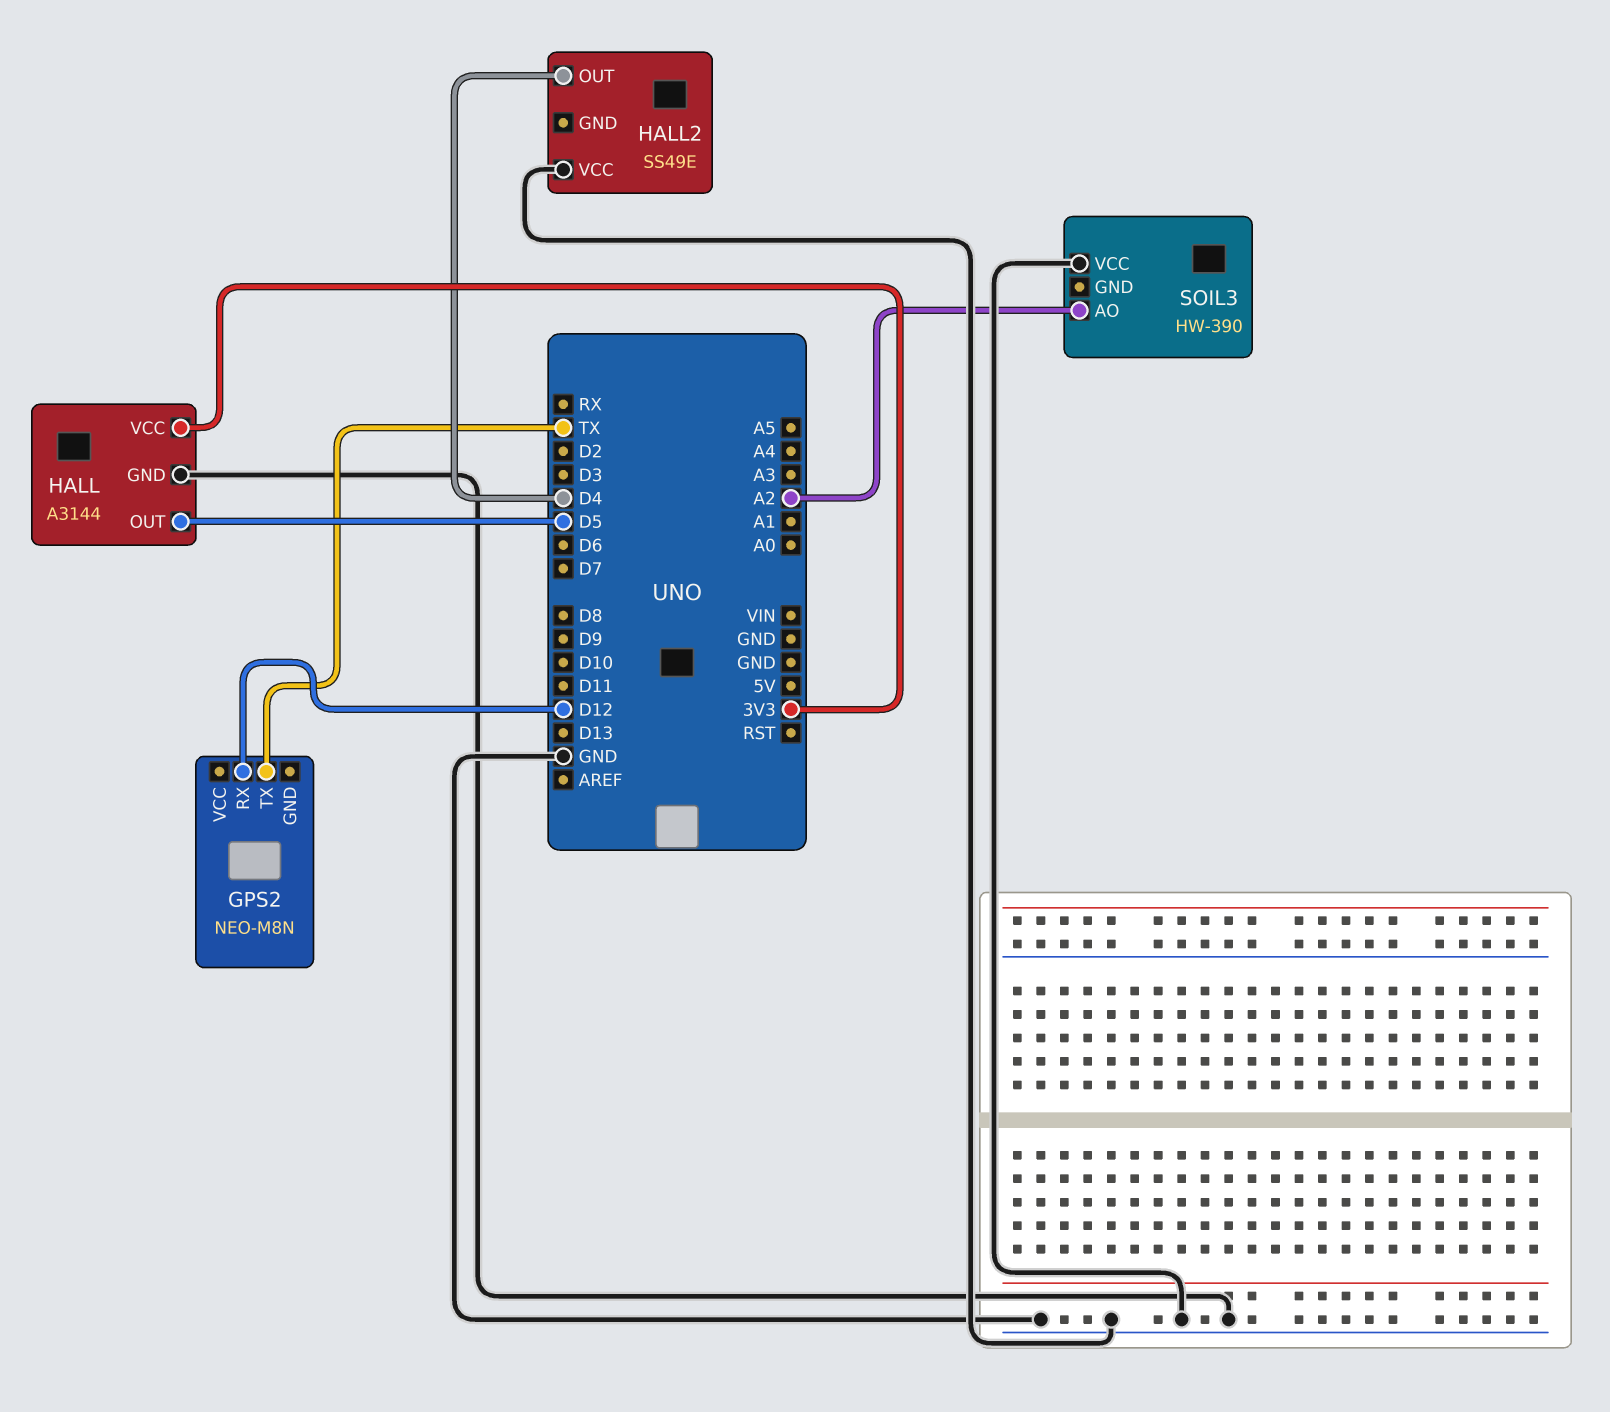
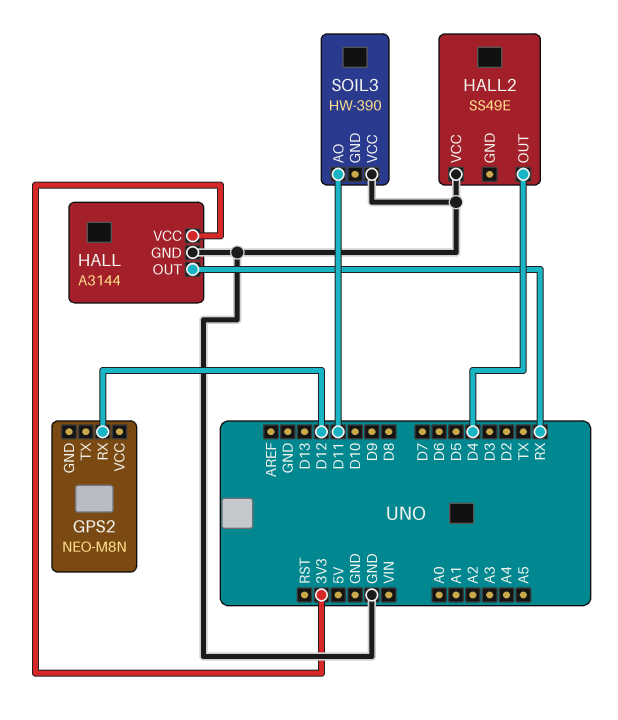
GPS2 pin TX: TX -> none
HALL pin OUT: D5 -> RX
SOIL3 pin AO: A2 -> D11

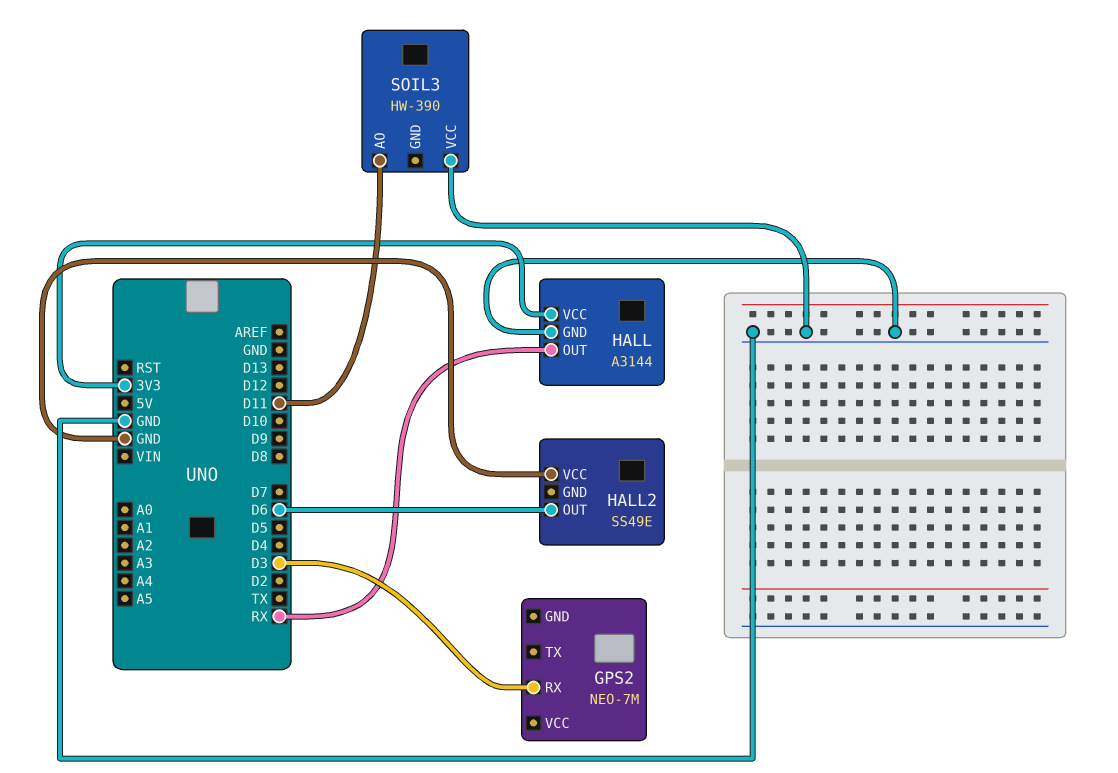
GPS2: NEO-M8N -> NEO-7M
GPS2 pin RX: D12 -> D3
HALL2 pin OUT: D4 -> D6

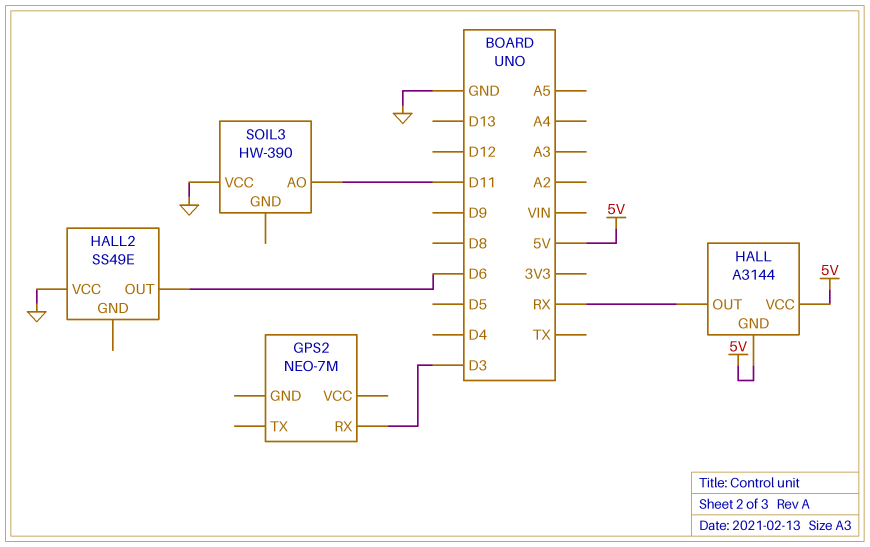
HALL pin GND: GND -> 5V
HALL pin VCC: 3V3 -> 5V

